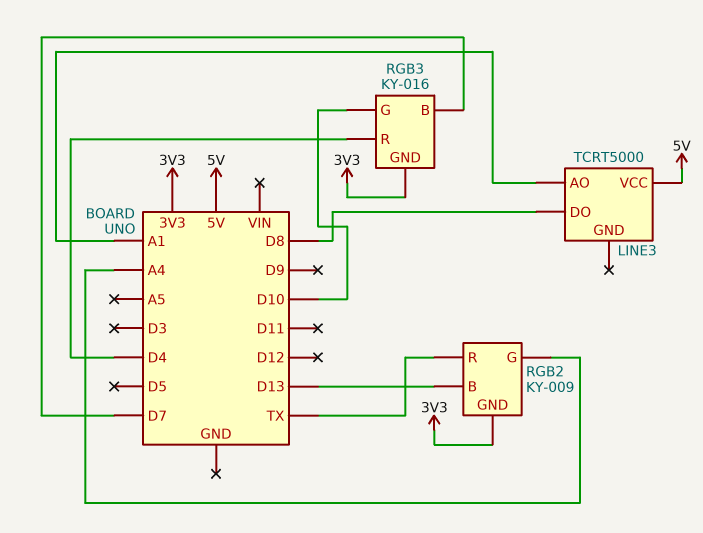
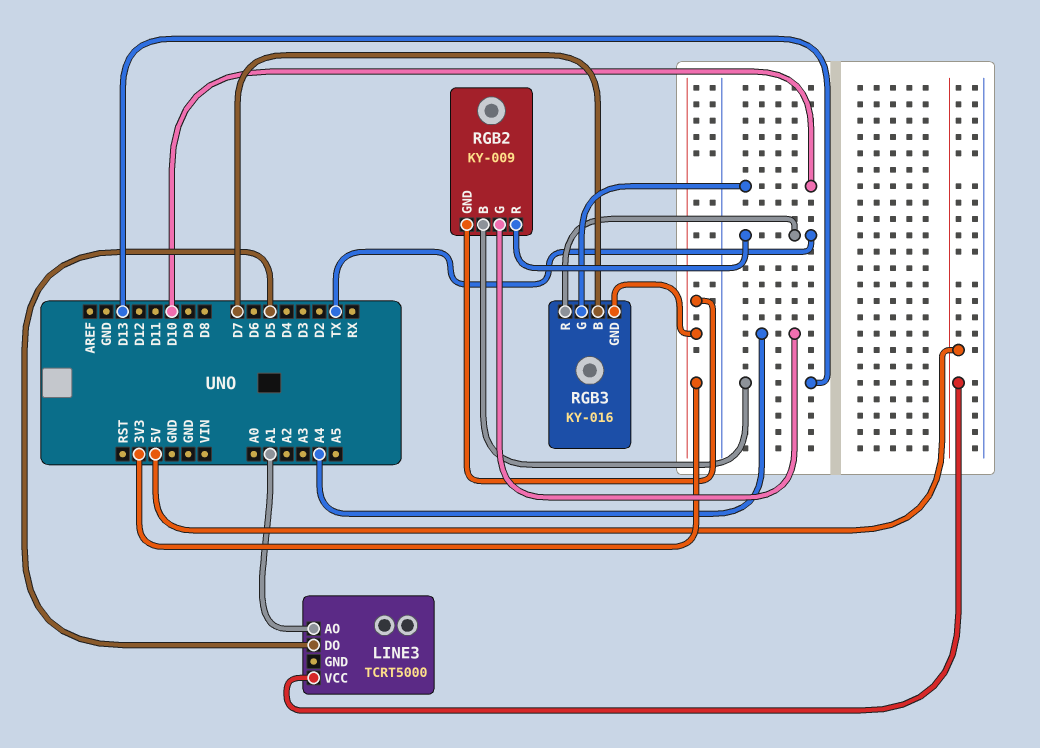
LINE3 pin DO: D8 -> D5
RGB3 pin R: D4 -> TX

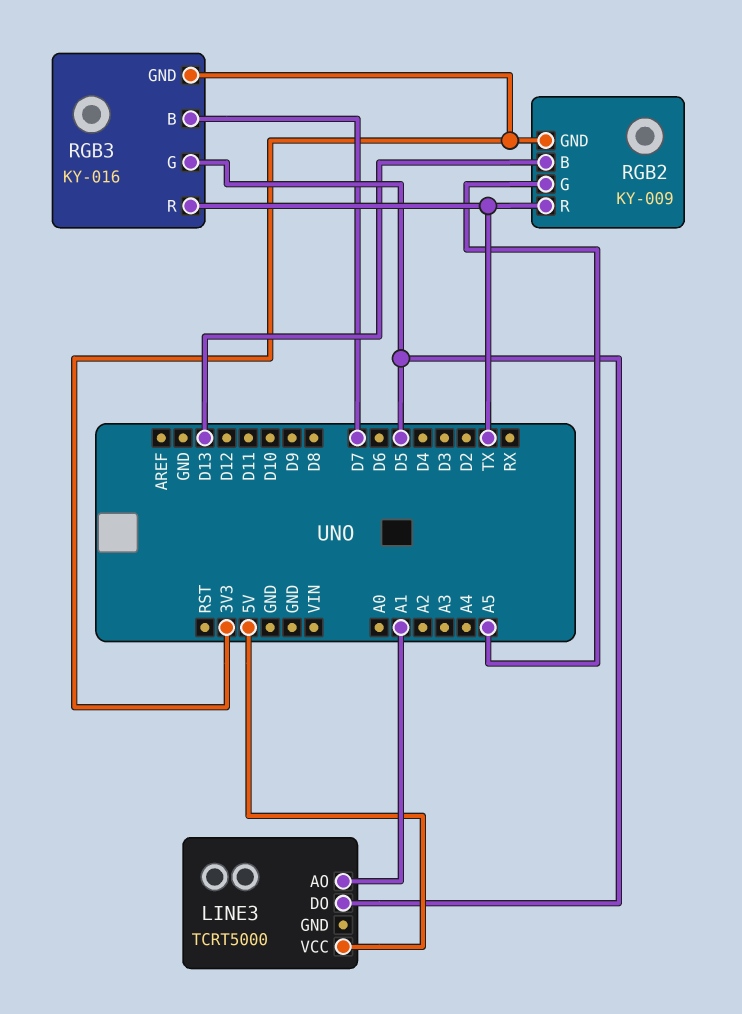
RGB2 pin G: A4 -> A5
RGB3 pin G: D10 -> D5

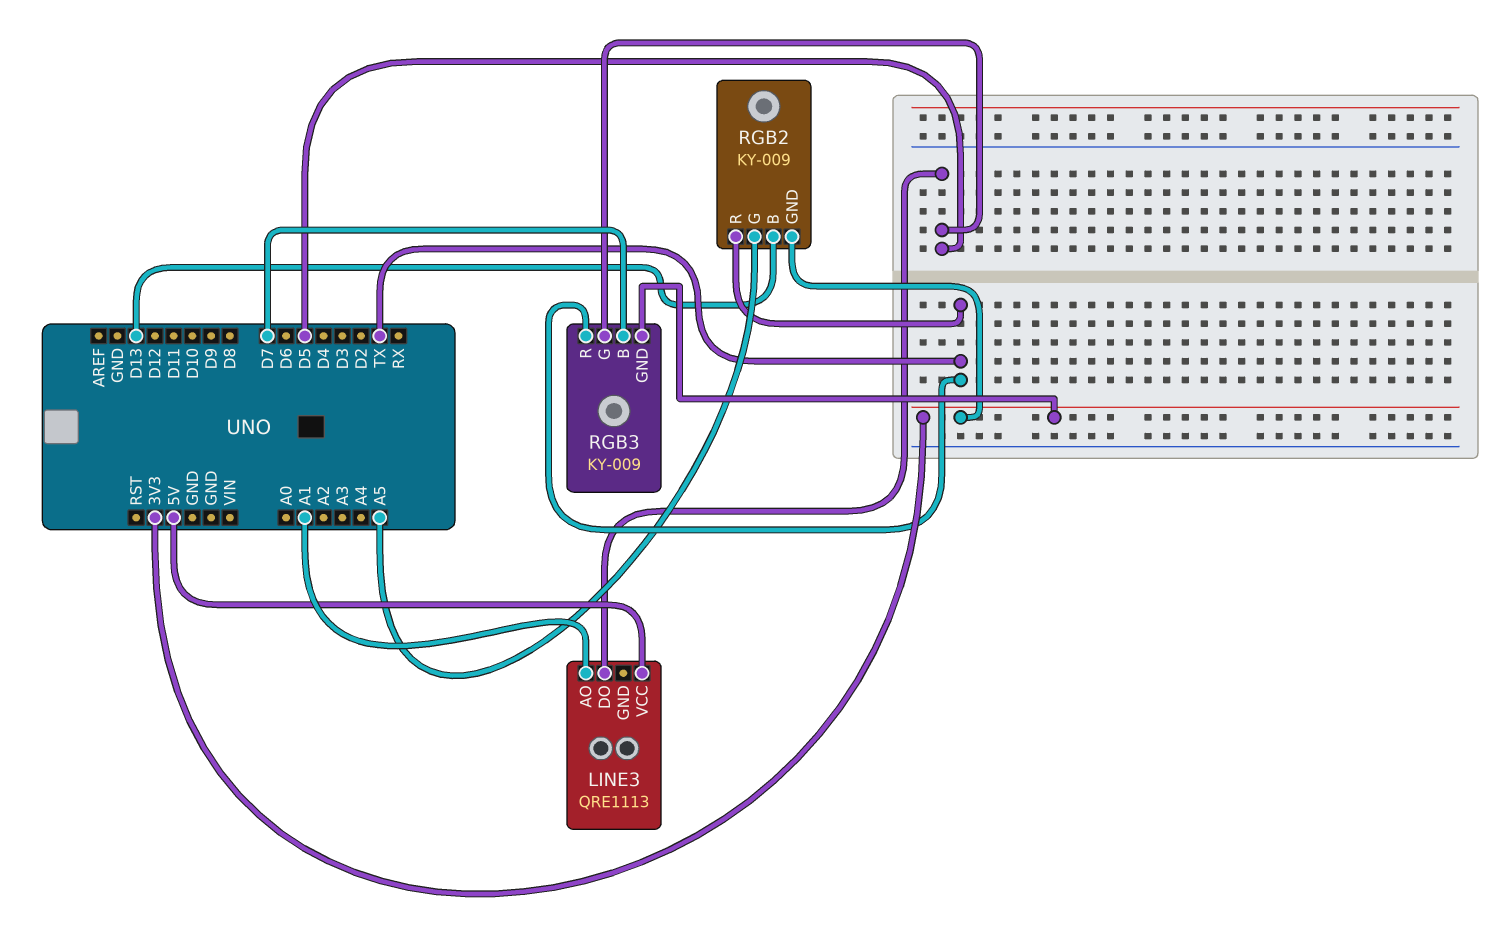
LINE3: TCRT5000 -> QRE1113
RGB3: KY-016 -> KY-009

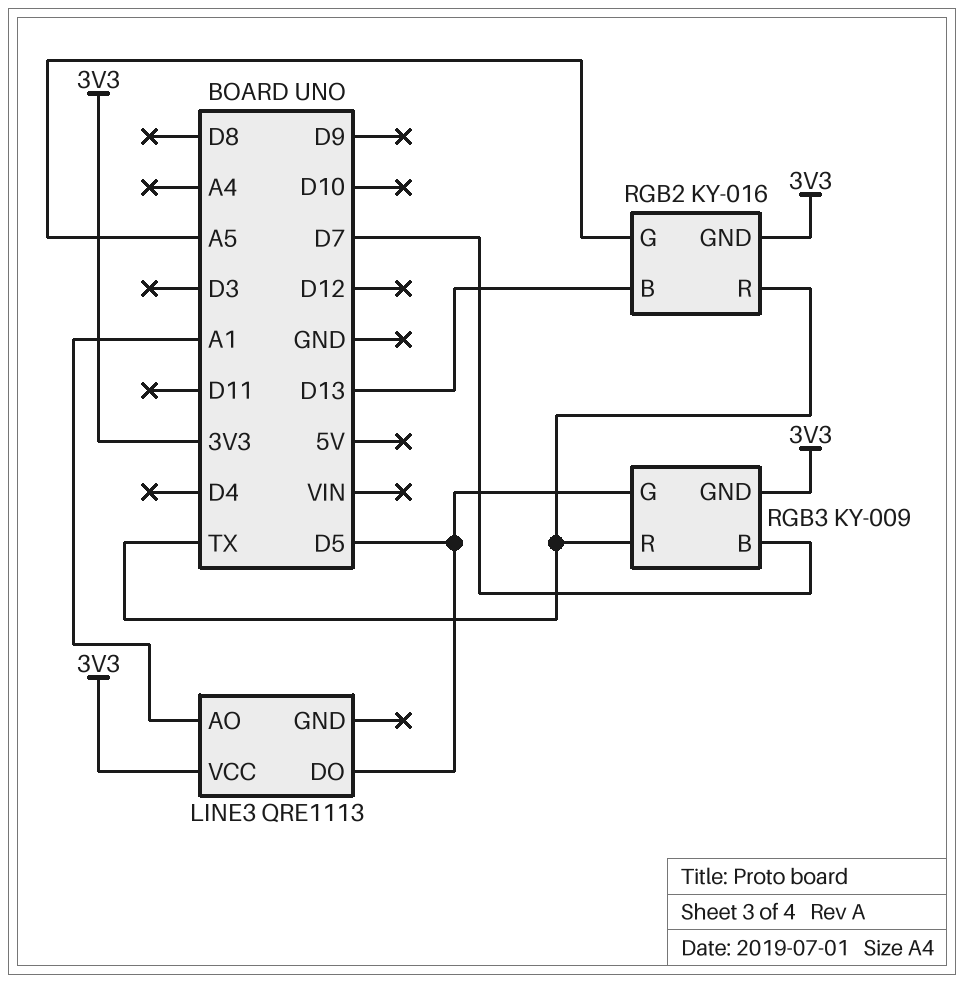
LINE3 pin VCC: 5V -> 3V3
RGB2: KY-009 -> KY-016

